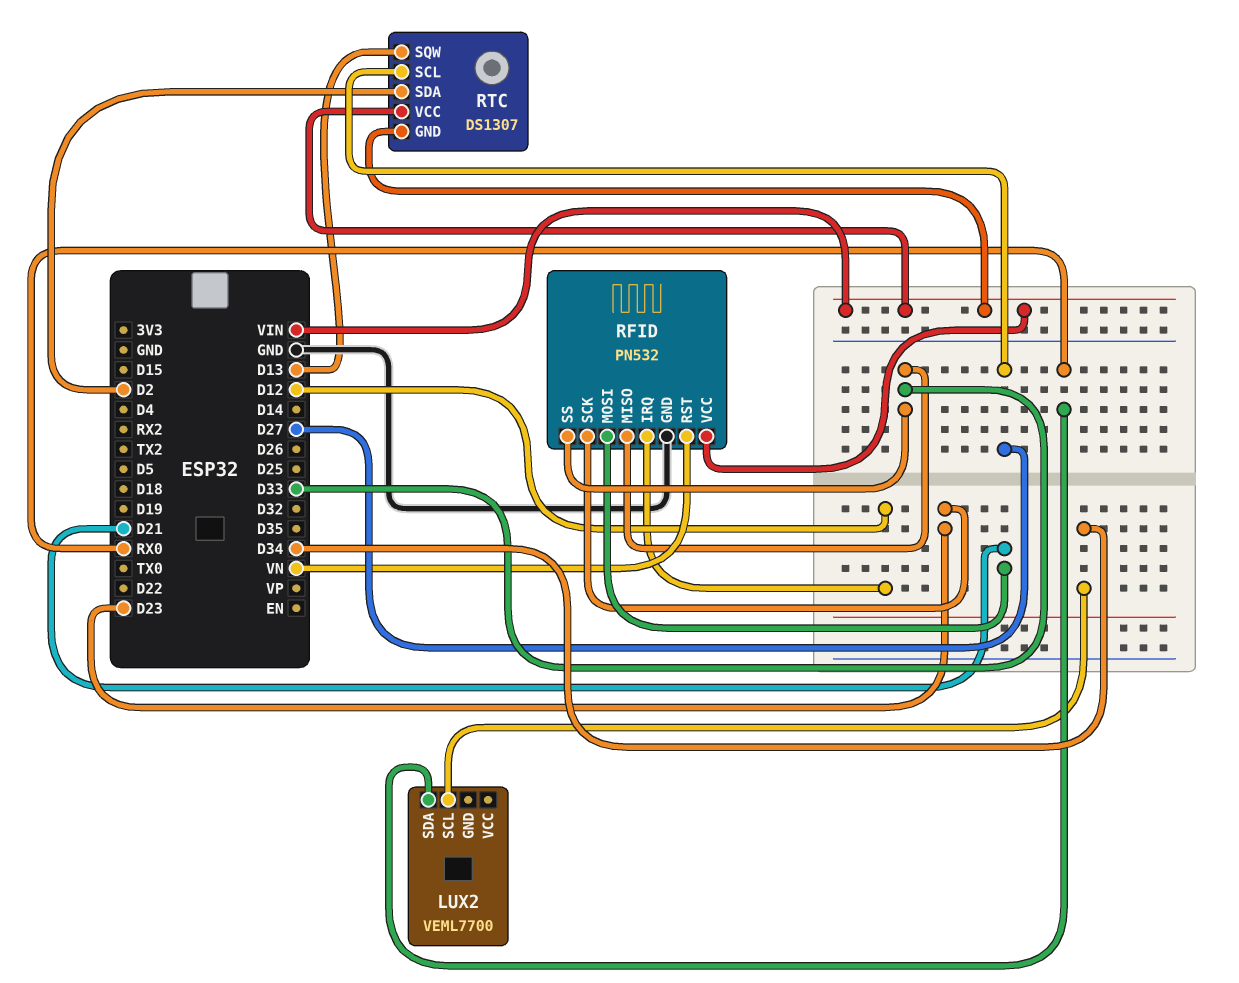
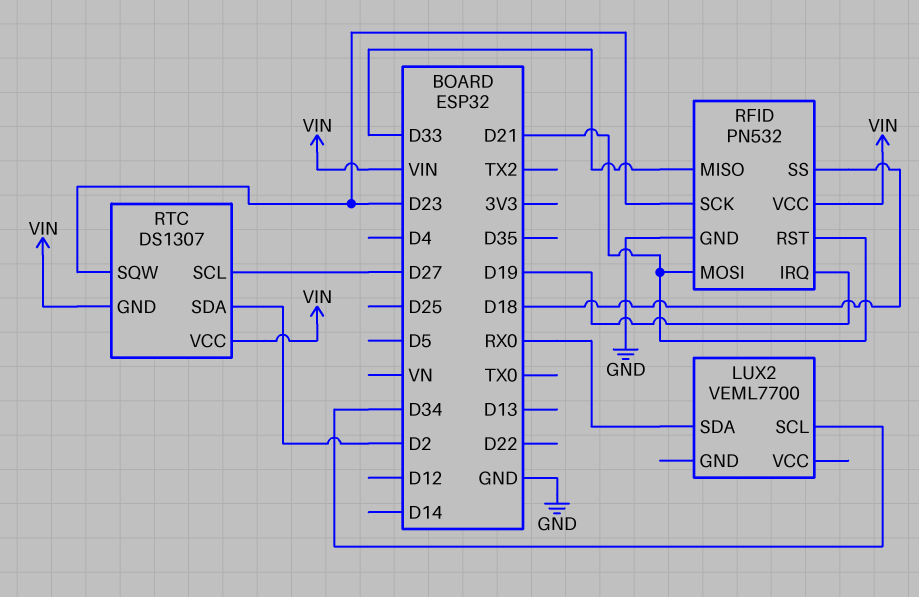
RFID pin IRQ: D12 -> D19
RFID pin RST: VN -> D21
RFID pin SS: D33 -> D18
RTC pin SQW: D13 -> D23

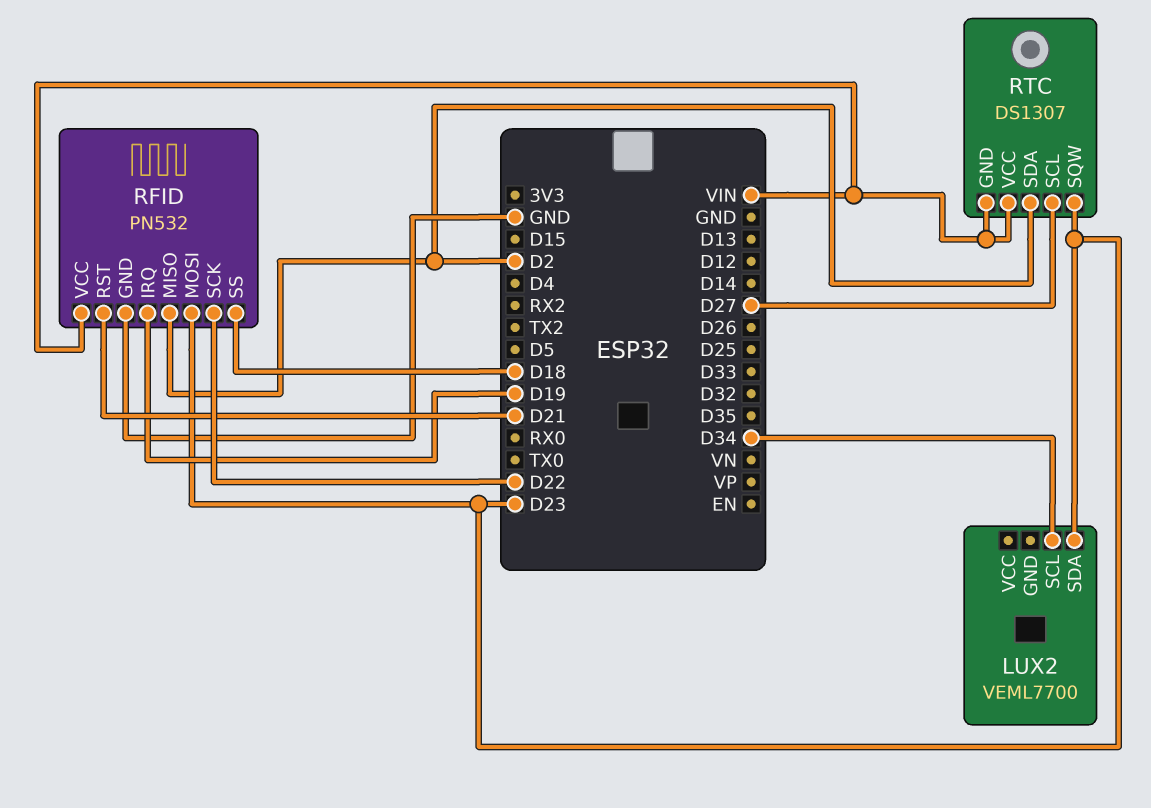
LUX2 pin SDA: RX0 -> D23
RFID pin MISO: D33 -> D2
RFID pin MOSI: D21 -> D23
RFID pin SCK: D23 -> D22

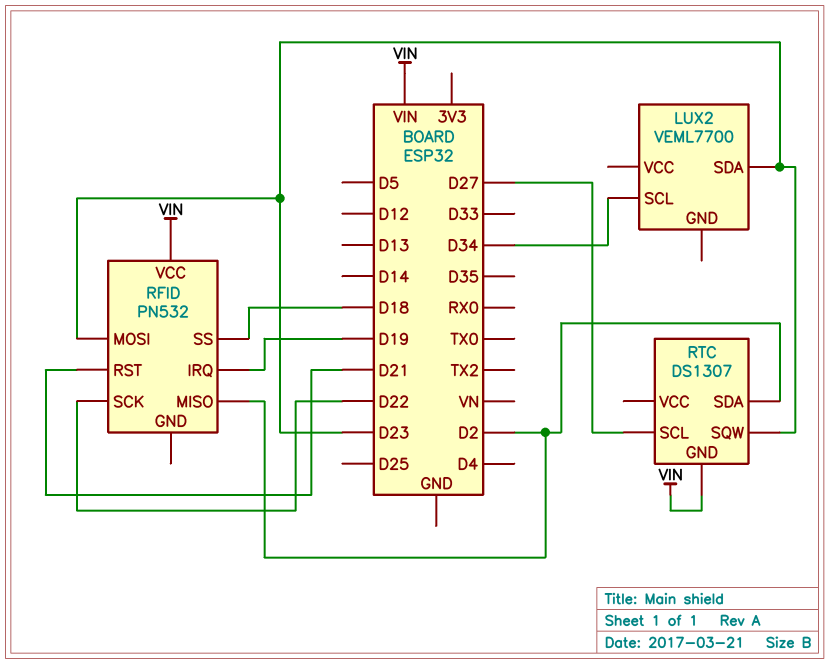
RFID pin GND: GND -> none
RTC pin VCC: VIN -> none

